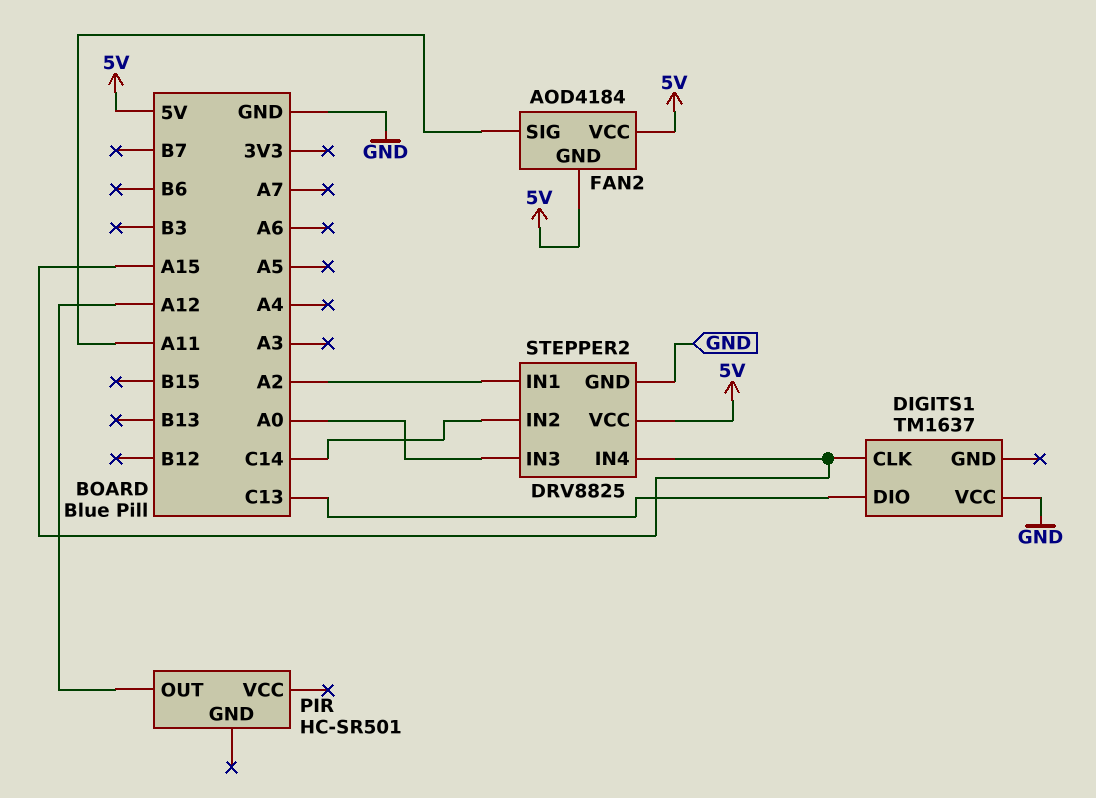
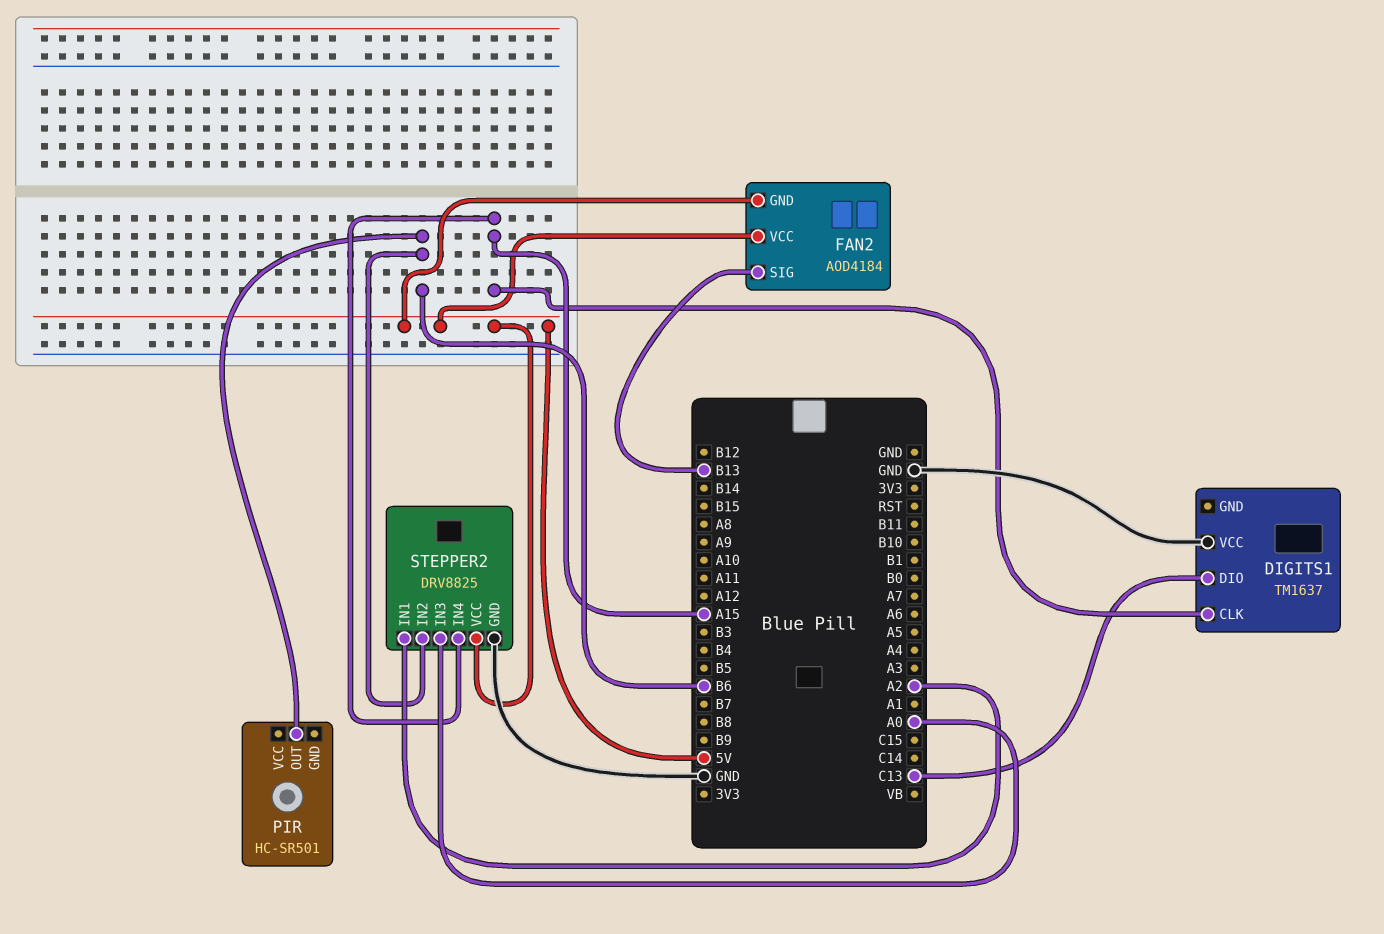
FAN2 pin SIG: A11 -> B13
PIR pin OUT: A12 -> B6
STEPPER2 pin IN2: C14 -> B6

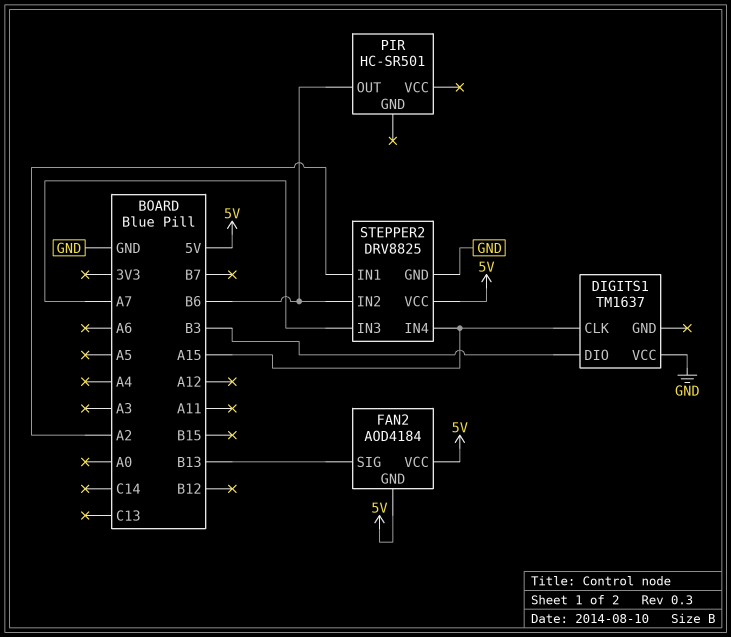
DIGITS1 pin DIO: C13 -> B3
STEPPER2 pin IN3: A0 -> A7

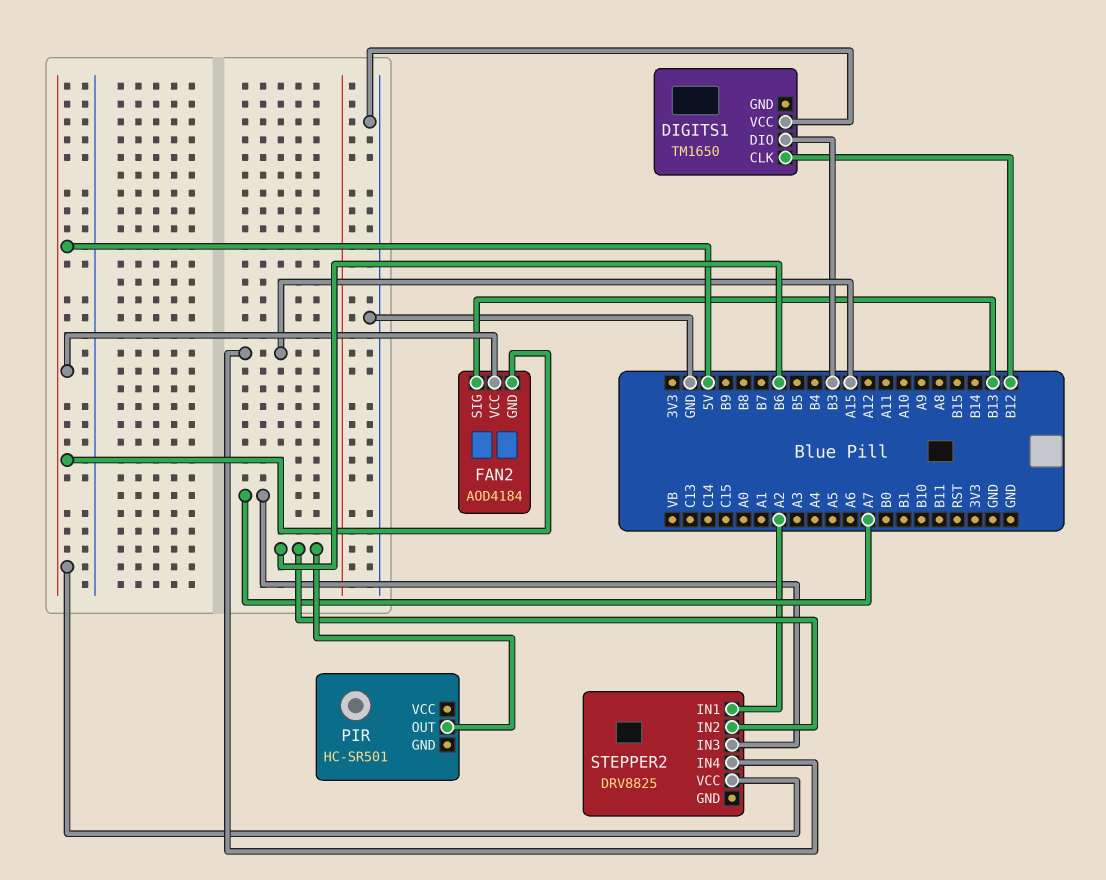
DIGITS1: TM1637 -> TM1650
DIGITS1 pin CLK: A15 -> B12
STEPPER2 pin GND: GND -> none

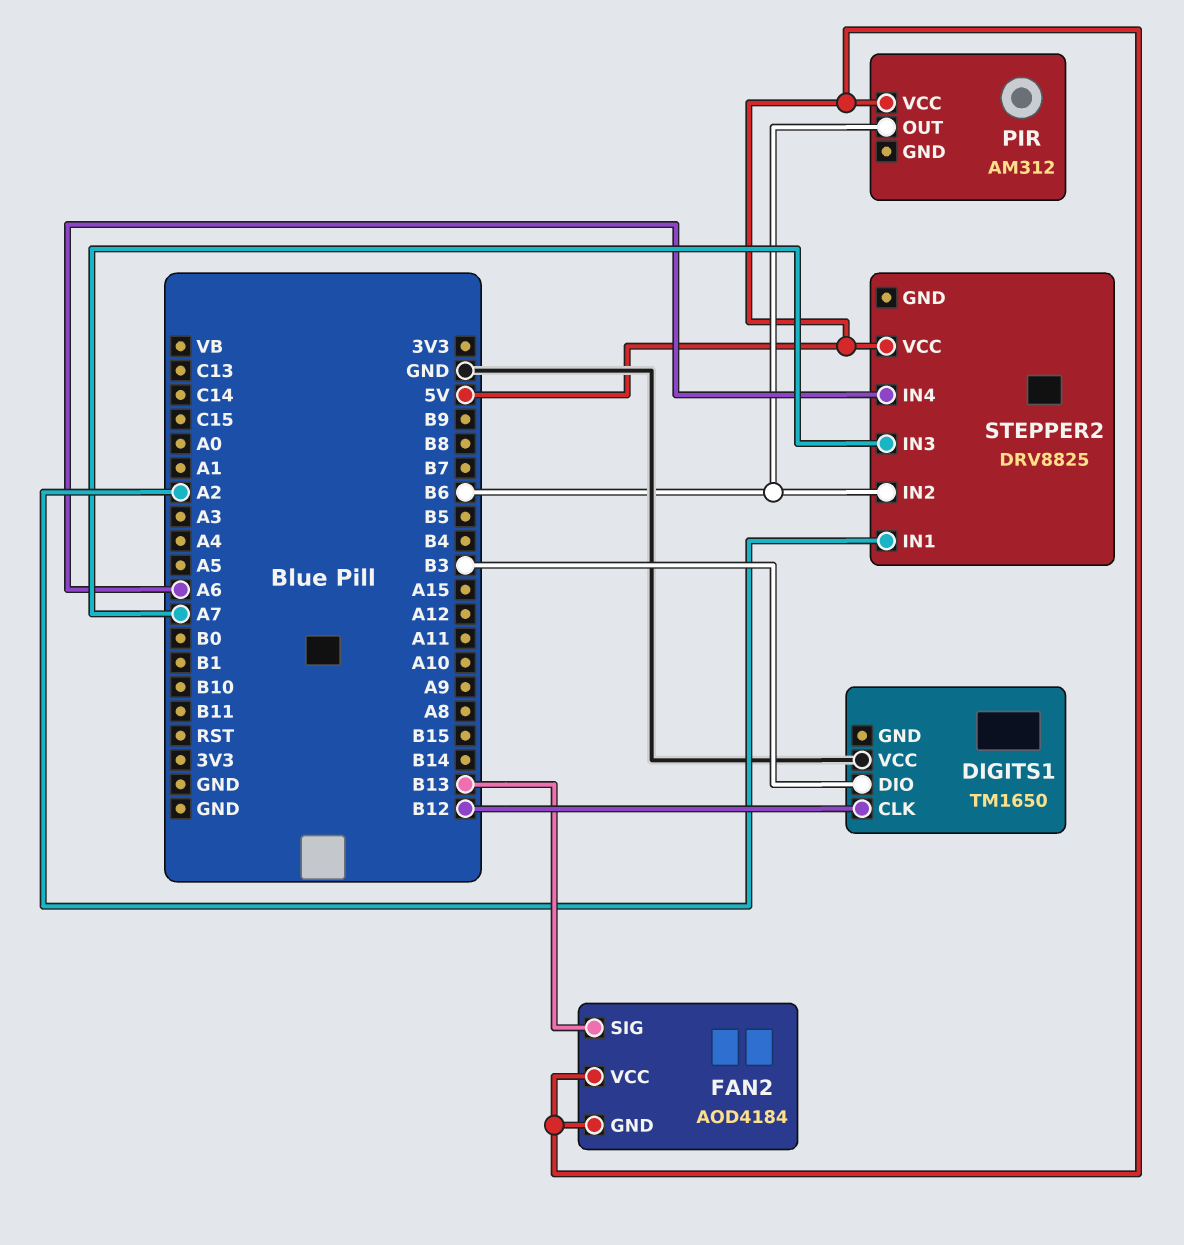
PIR: HC-SR501 -> AM312
PIR pin VCC: none -> 5V
STEPPER2 pin IN4: A15 -> A6

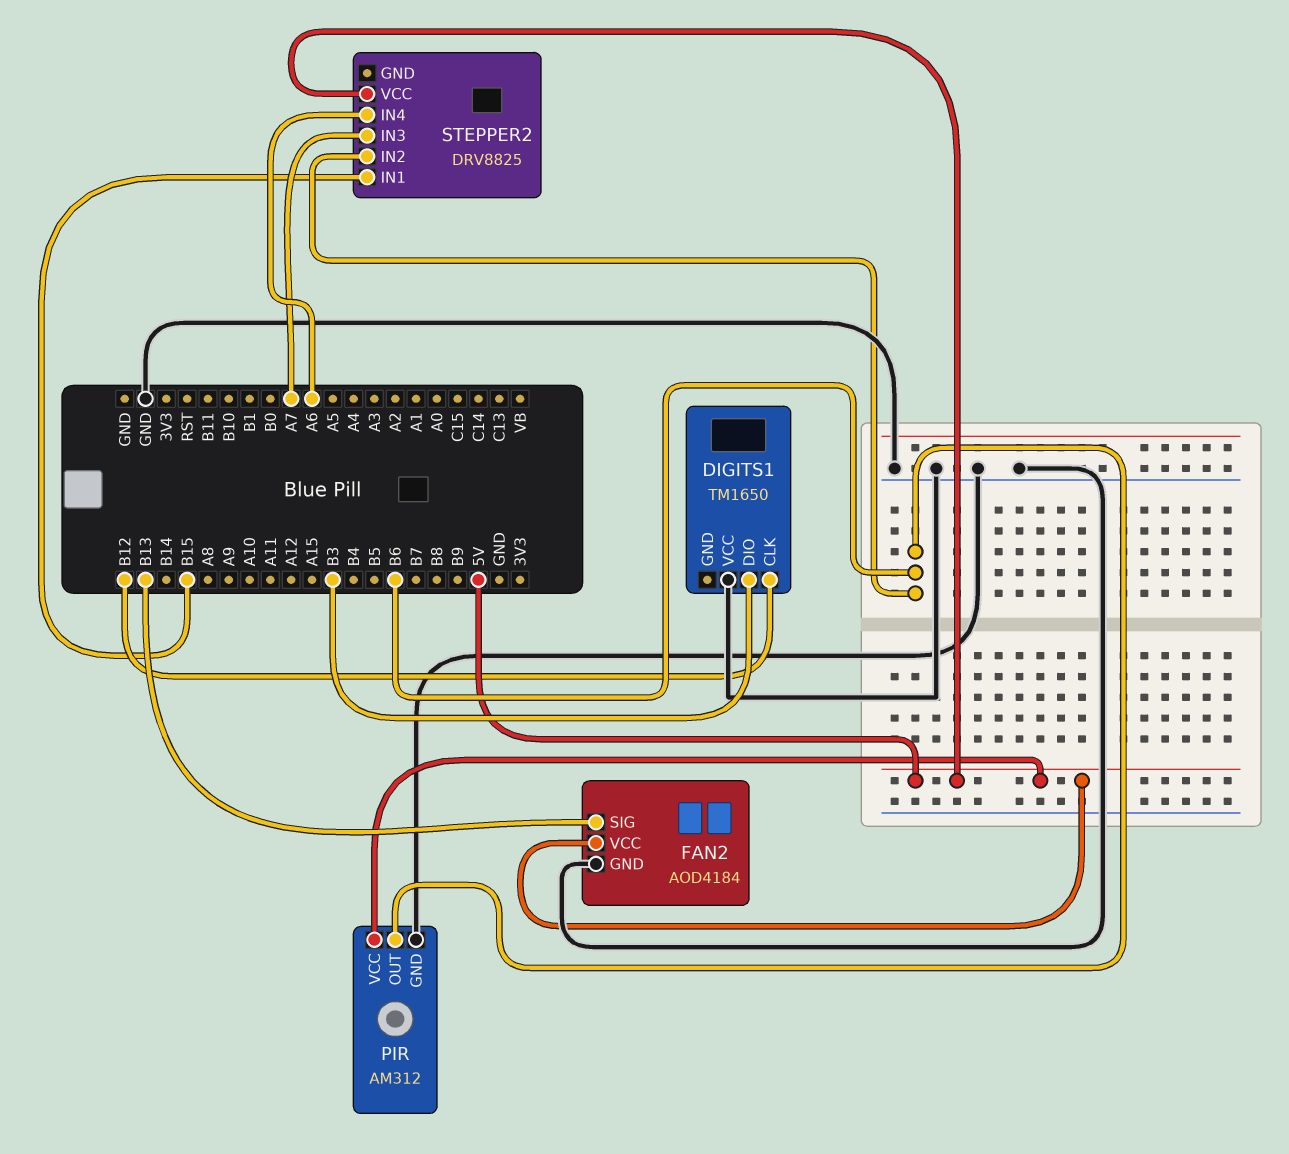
FAN2 pin GND: 5V -> GND
PIR pin GND: none -> GND
STEPPER2 pin IN1: A2 -> B15

